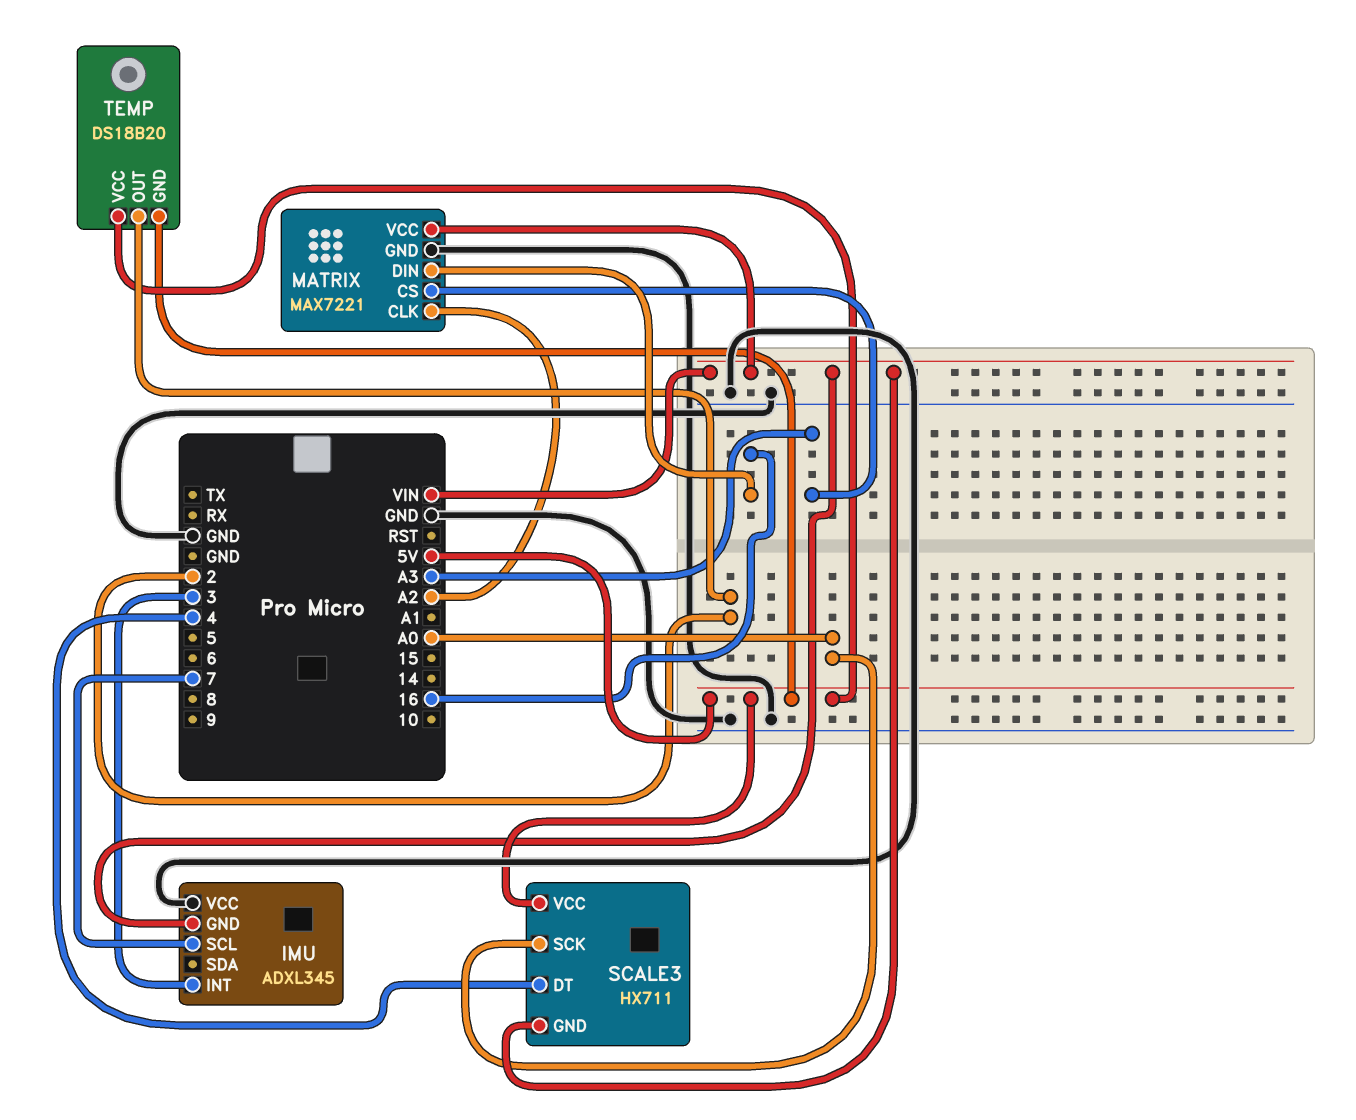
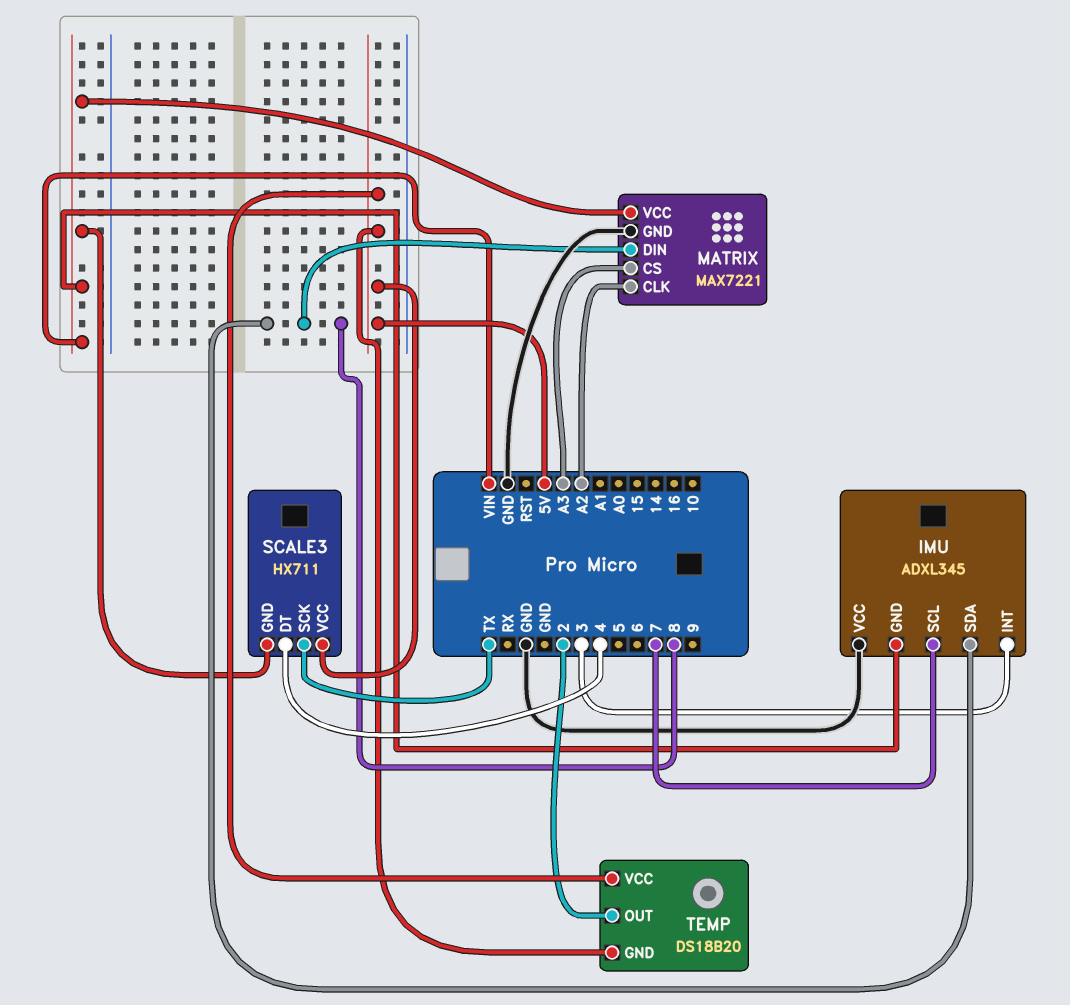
IMU pin SDA: none -> 8
MATRIX pin DIN: 16 -> 8
SCALE3 pin SCK: A0 -> TX

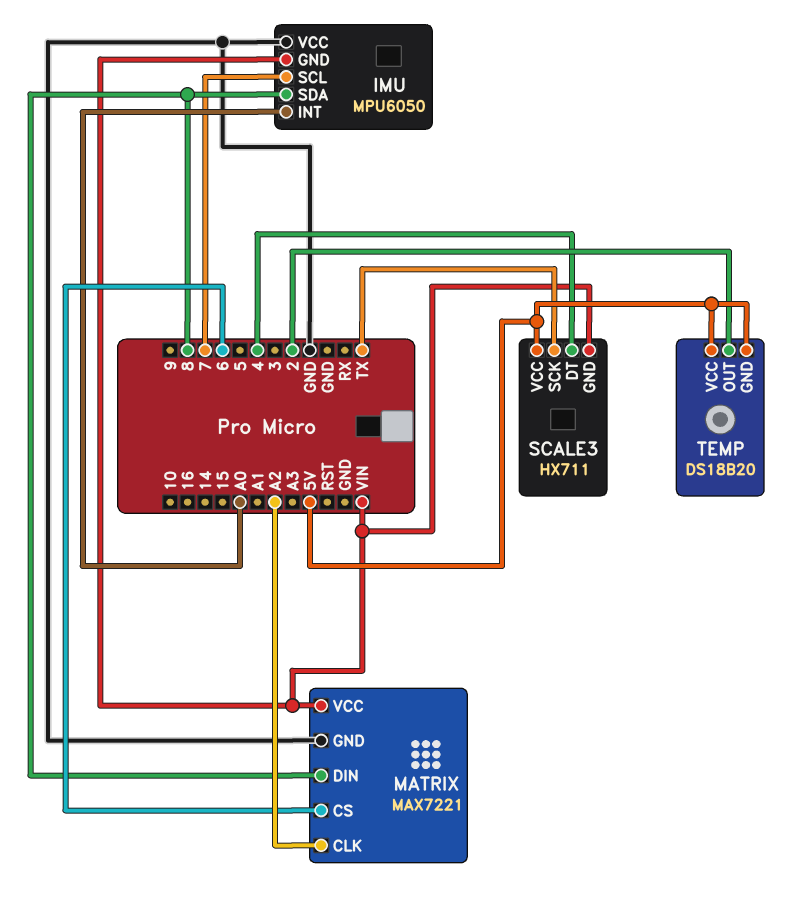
IMU: ADXL345 -> MPU6050
IMU pin INT: 3 -> A0
MATRIX pin CS: A3 -> 6

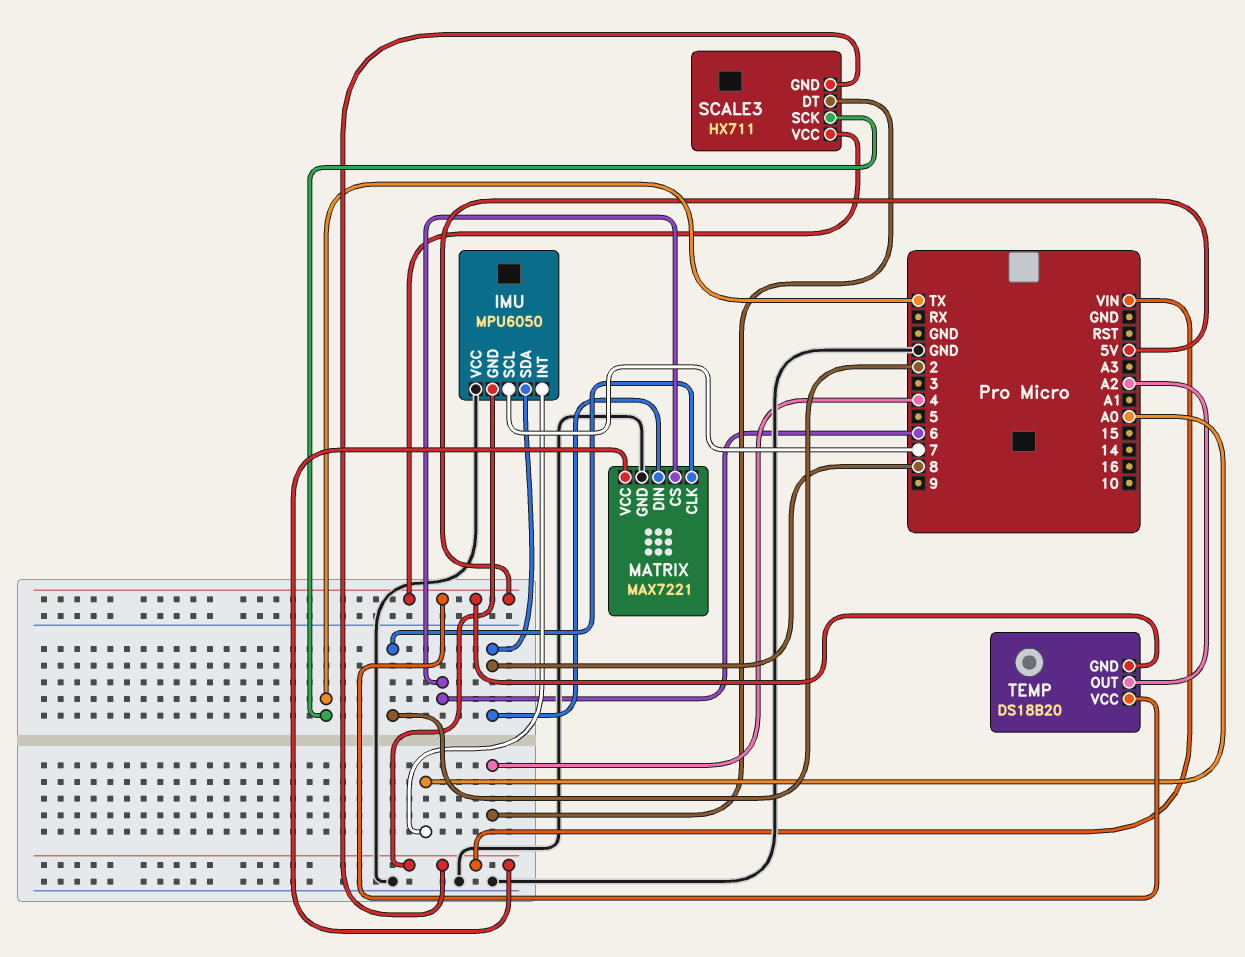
MATRIX pin CLK: A2 -> 2
TEMP pin OUT: 2 -> A2

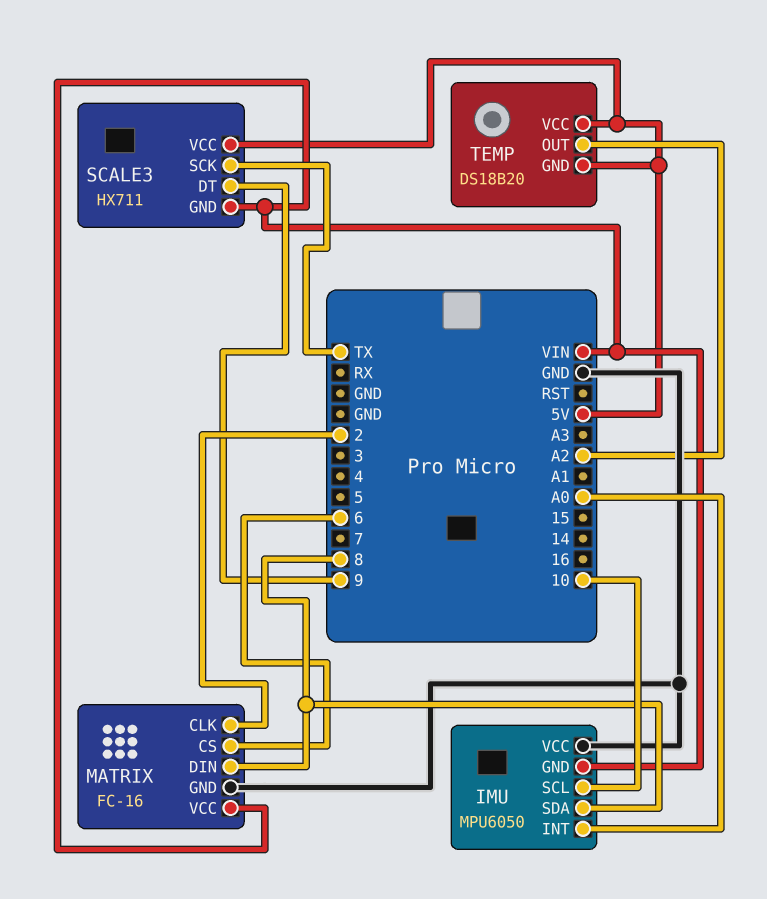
IMU pin SCL: 7 -> 10
MATRIX: MAX7221 -> FC-16
SCALE3 pin DT: 4 -> 9

